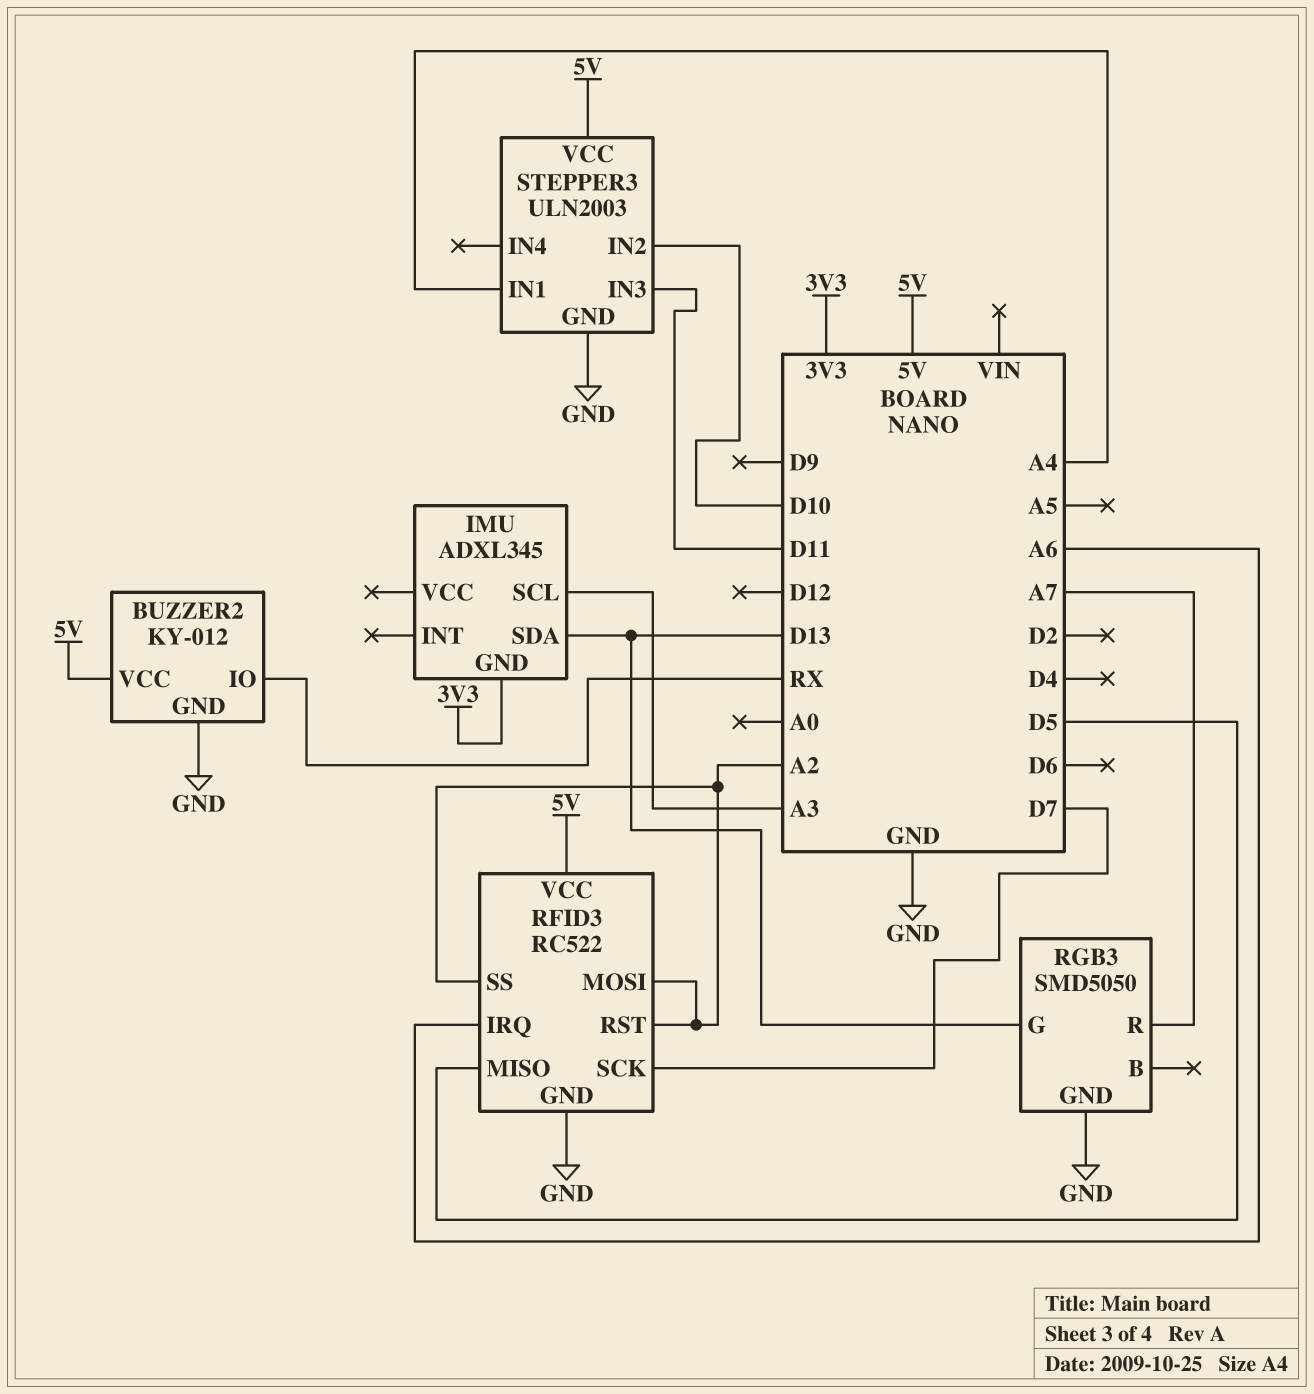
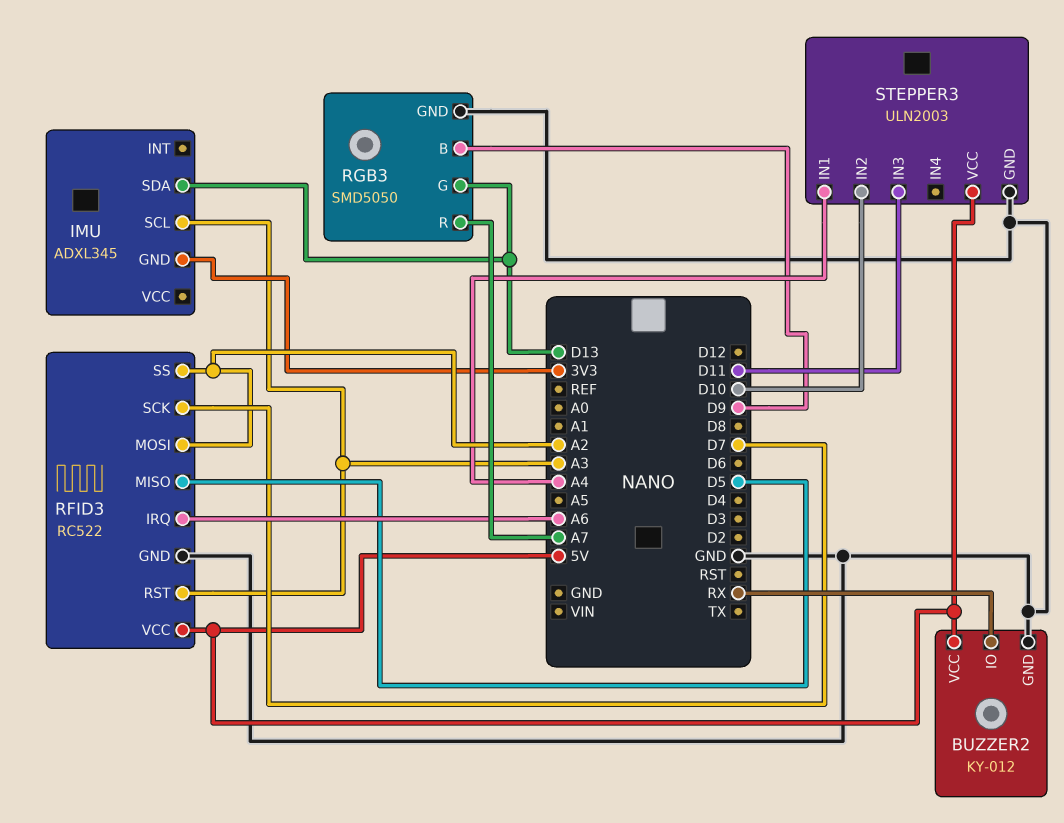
RFID3 pin RST: A2 -> A3
RGB3 pin B: none -> D9

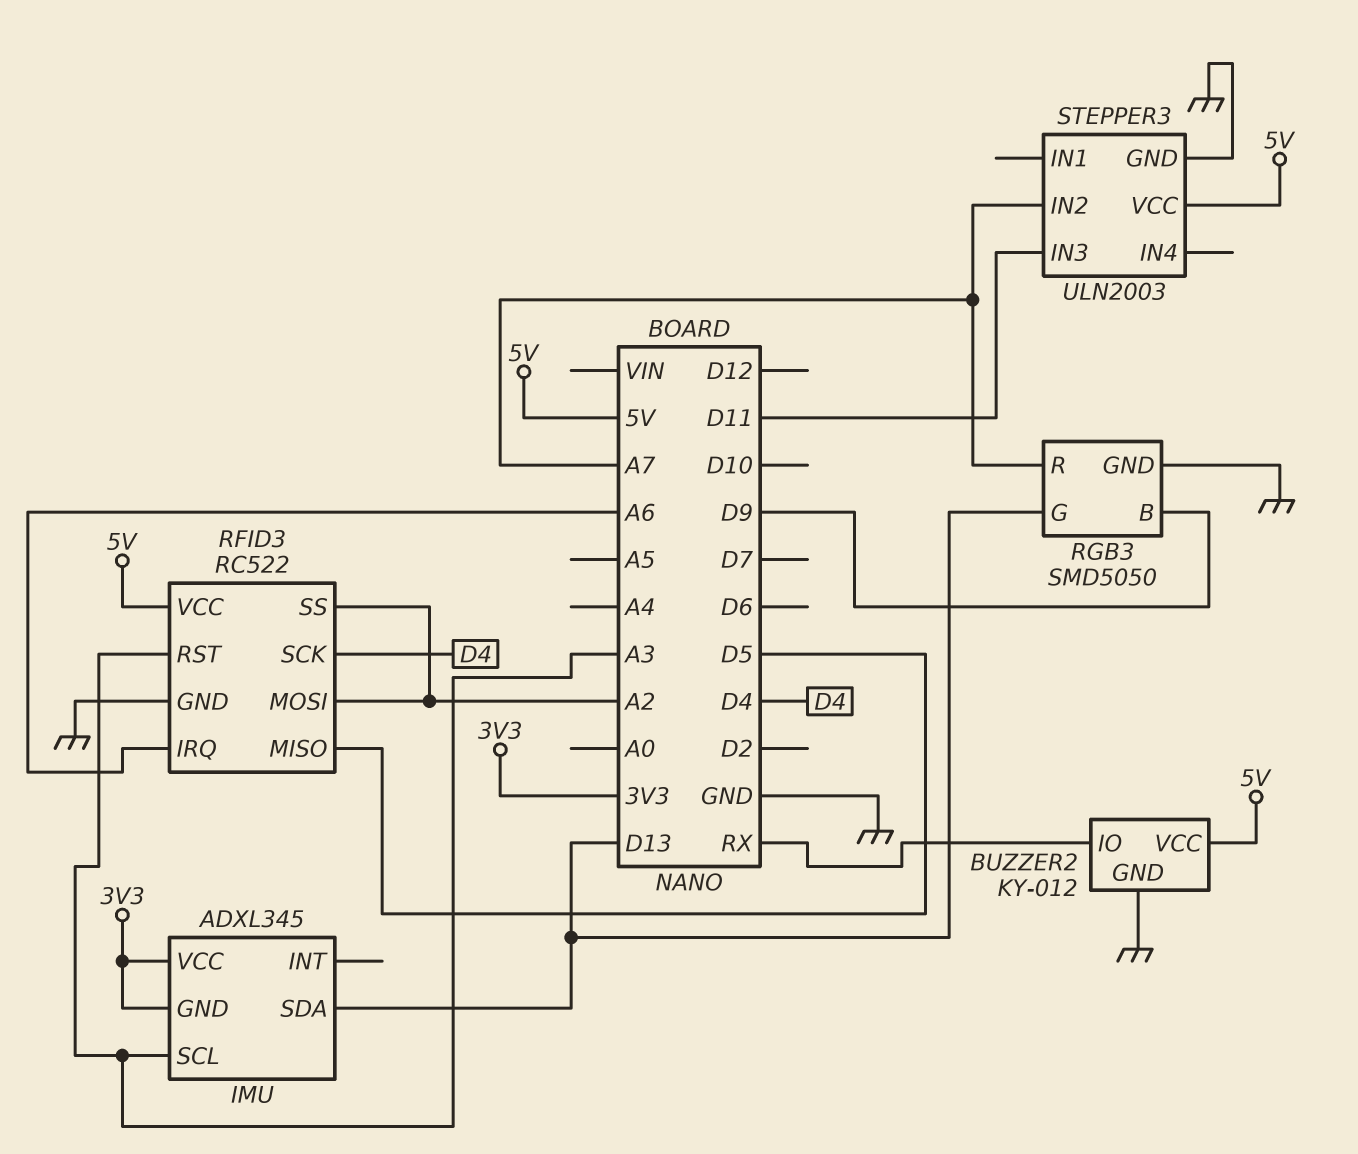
IMU pin VCC: none -> 3V3
RFID3 pin SCK: D7 -> D4
STEPPER3 pin IN1: A4 -> none
STEPPER3 pin IN2: D10 -> A7

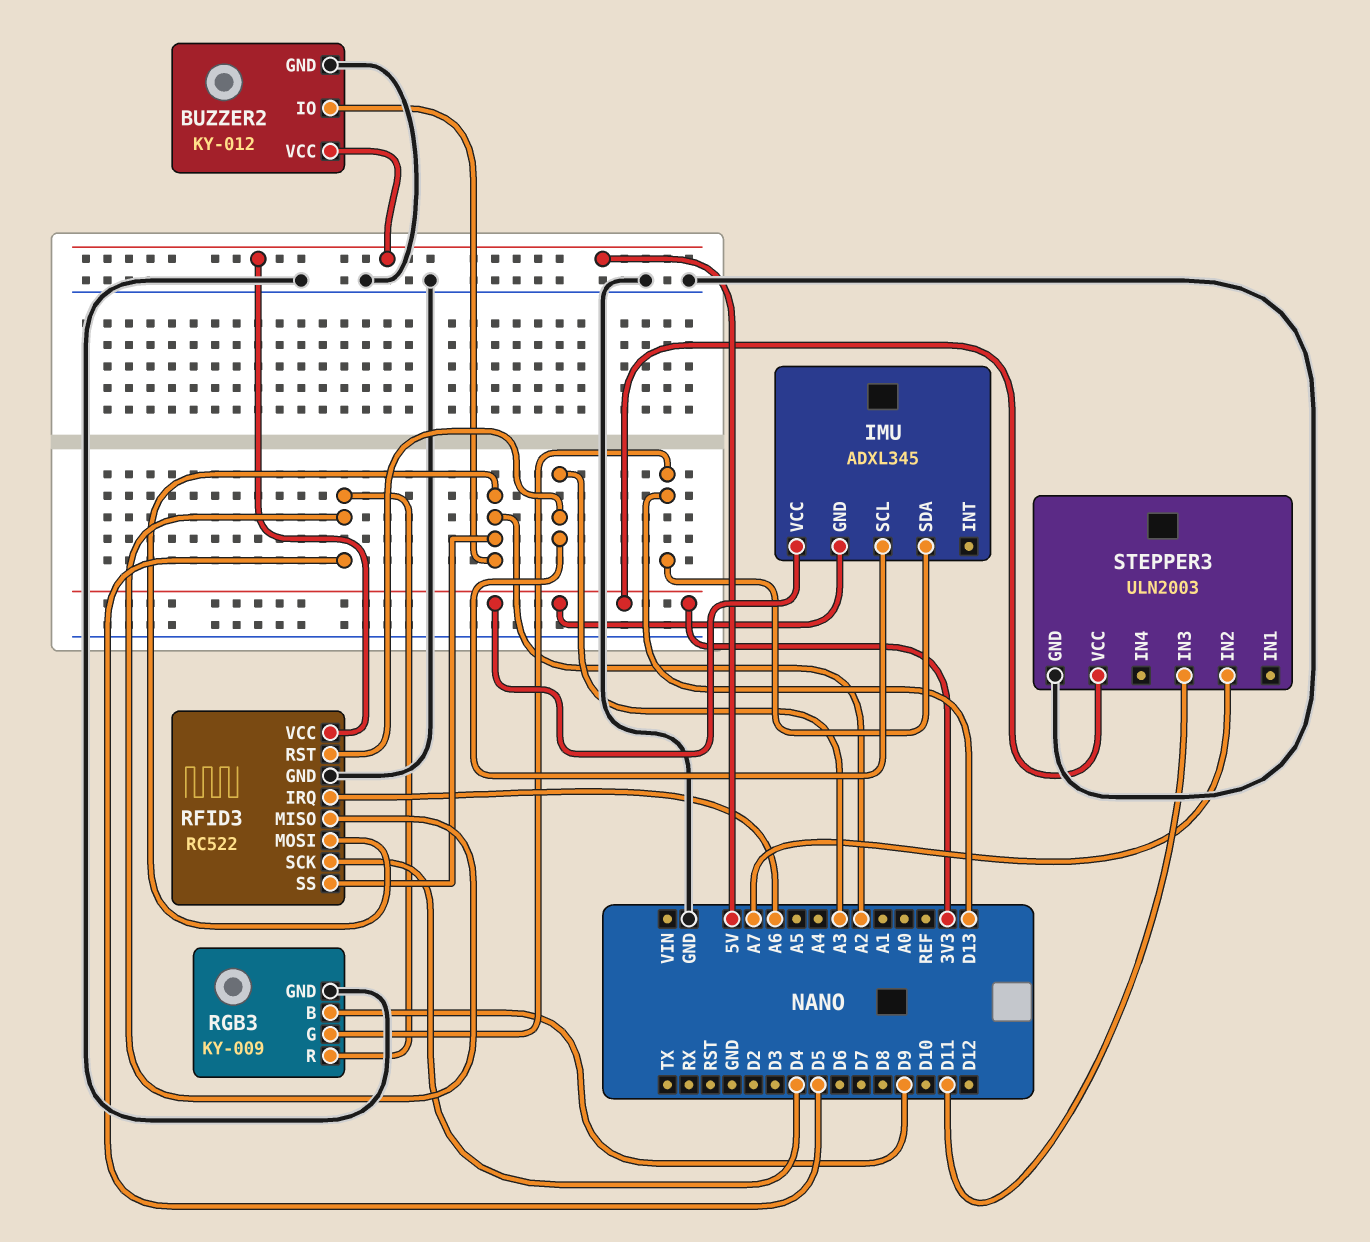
BUZZER2 pin IO: RX -> A2
RGB3: SMD5050 -> KY-009
RGB3 pin R: A7 -> D5
STEPPER3 pin VCC: 5V -> 3V3

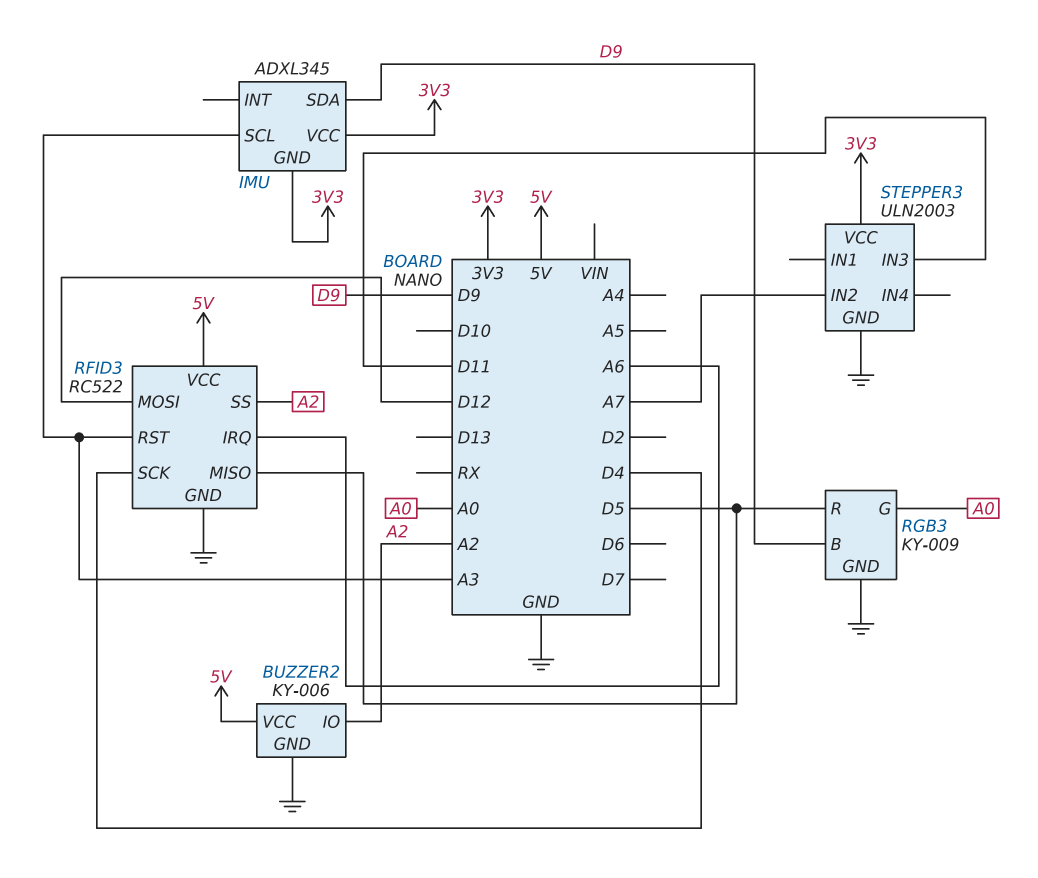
BUZZER2: KY-012 -> KY-006
IMU pin SDA: D13 -> D9
RFID3 pin MOSI: A2 -> D12
RGB3 pin G: D13 -> A0

